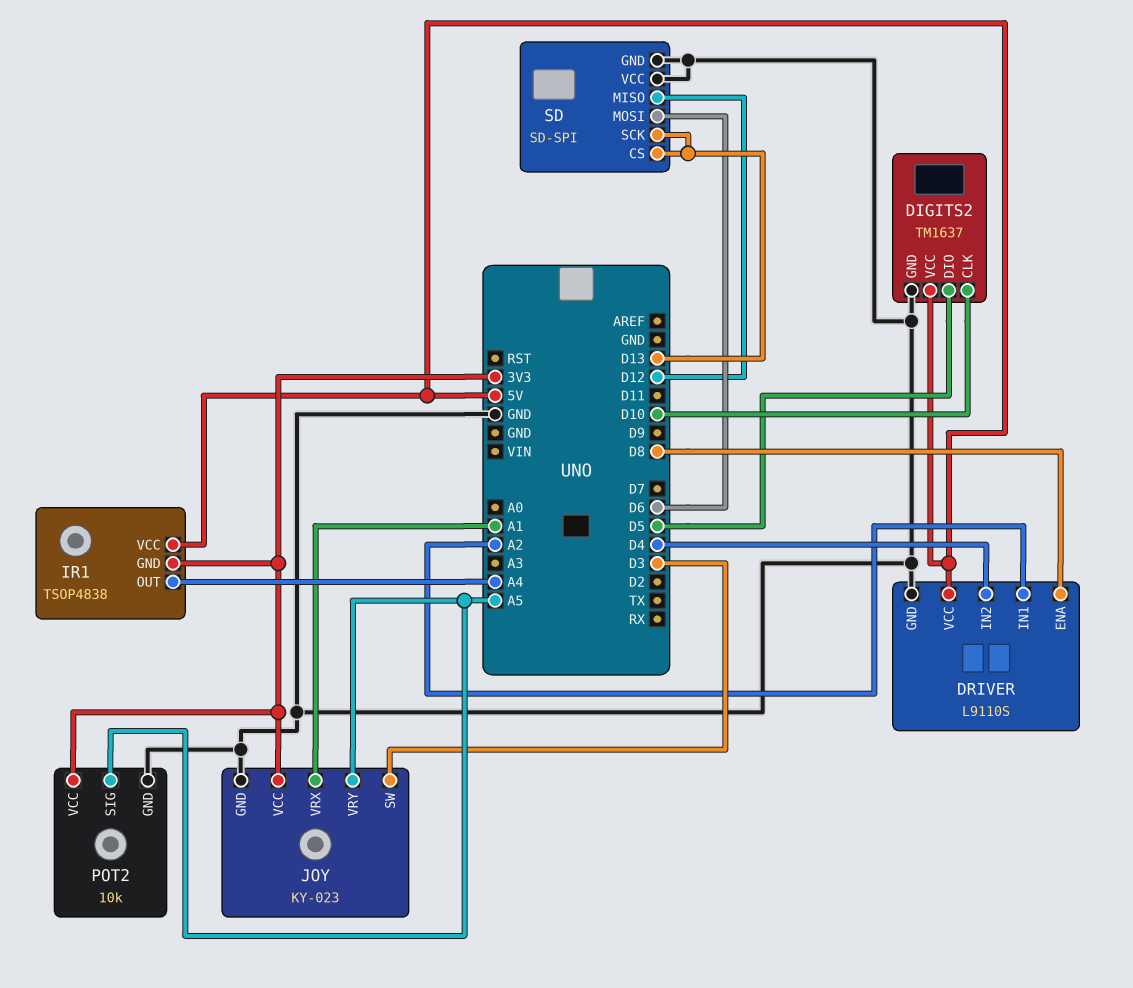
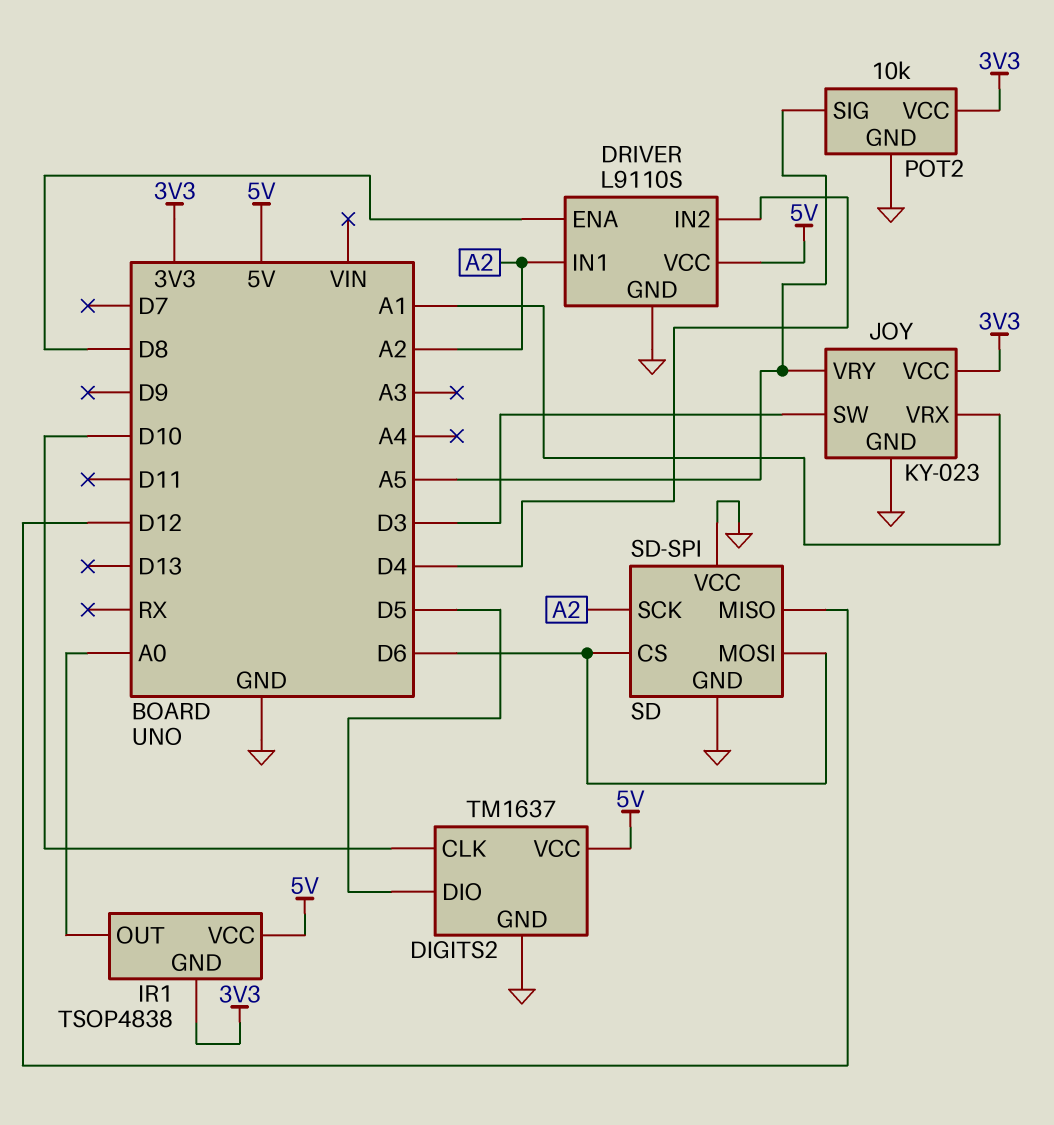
IR1 pin OUT: A4 -> A0
SD pin CS: D13 -> D6
SD pin SCK: D13 -> A2

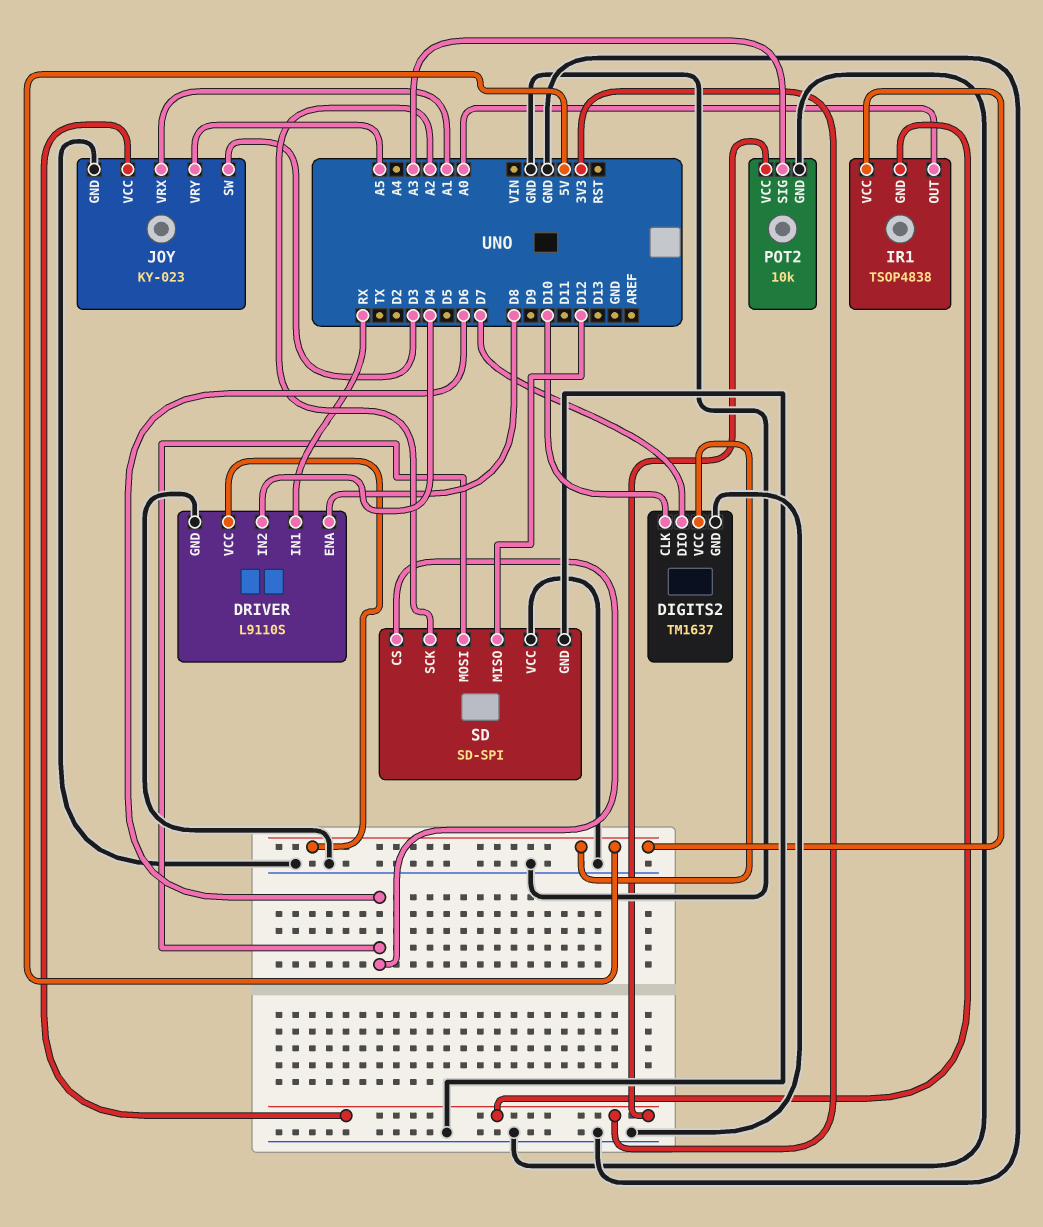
DIGITS2 pin DIO: D5 -> D7
DRIVER pin IN1: A2 -> RX
POT2 pin SIG: A5 -> A3

